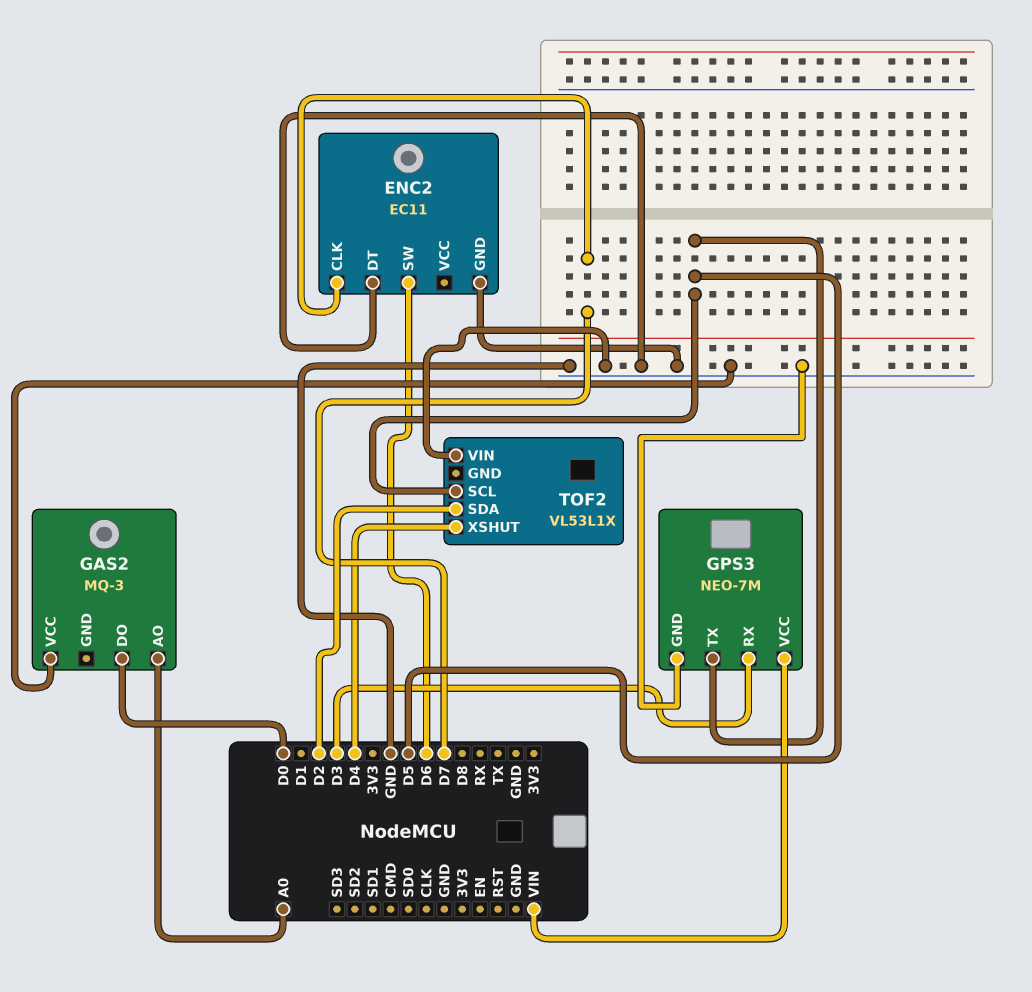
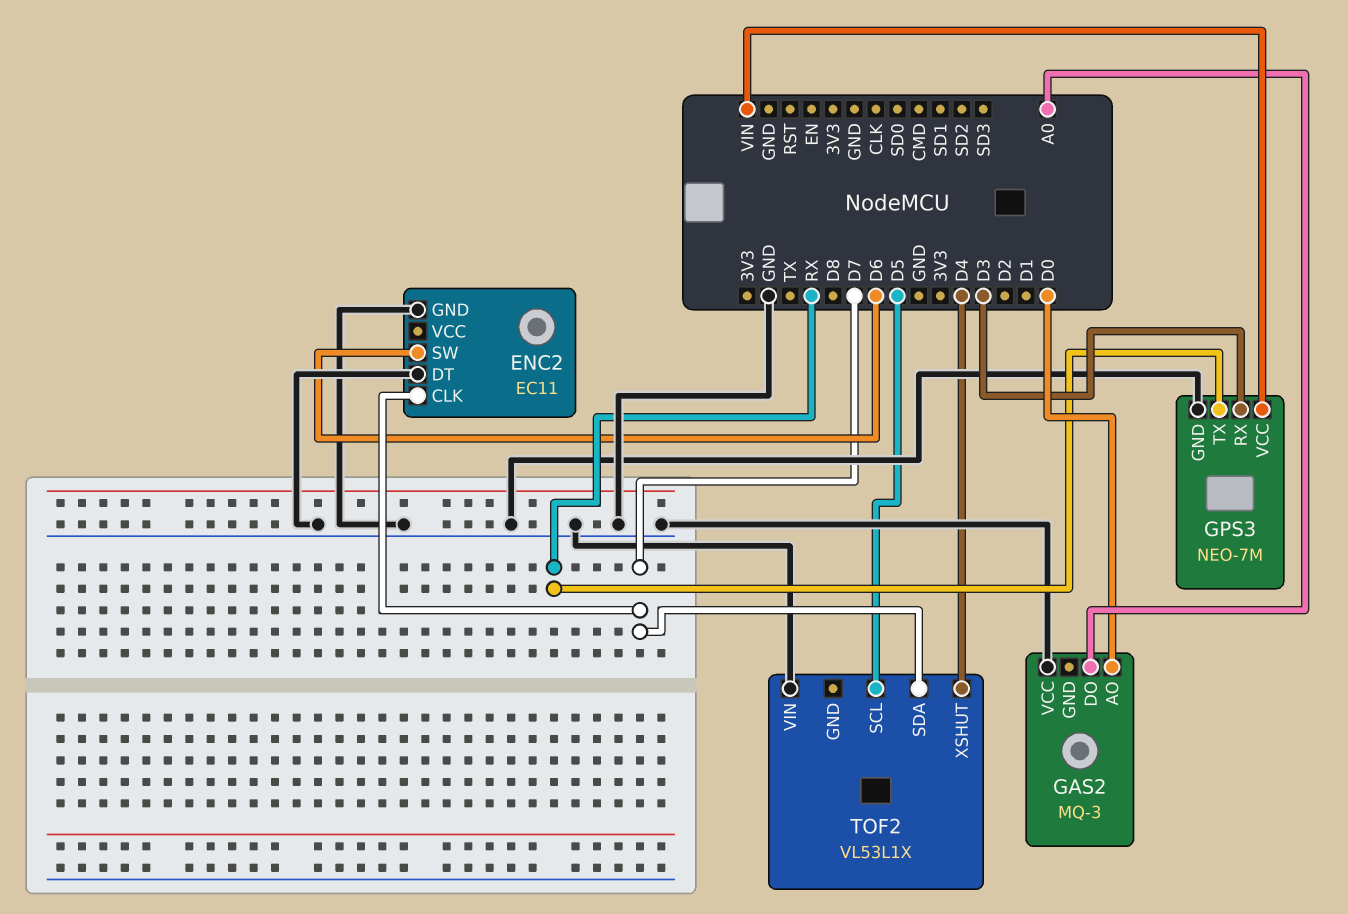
GAS2 pin AO: A0 -> D0
GAS2 pin DO: D0 -> A0
GPS3 pin TX: D5 -> RX
TOF2 pin SDA: D2 -> D7

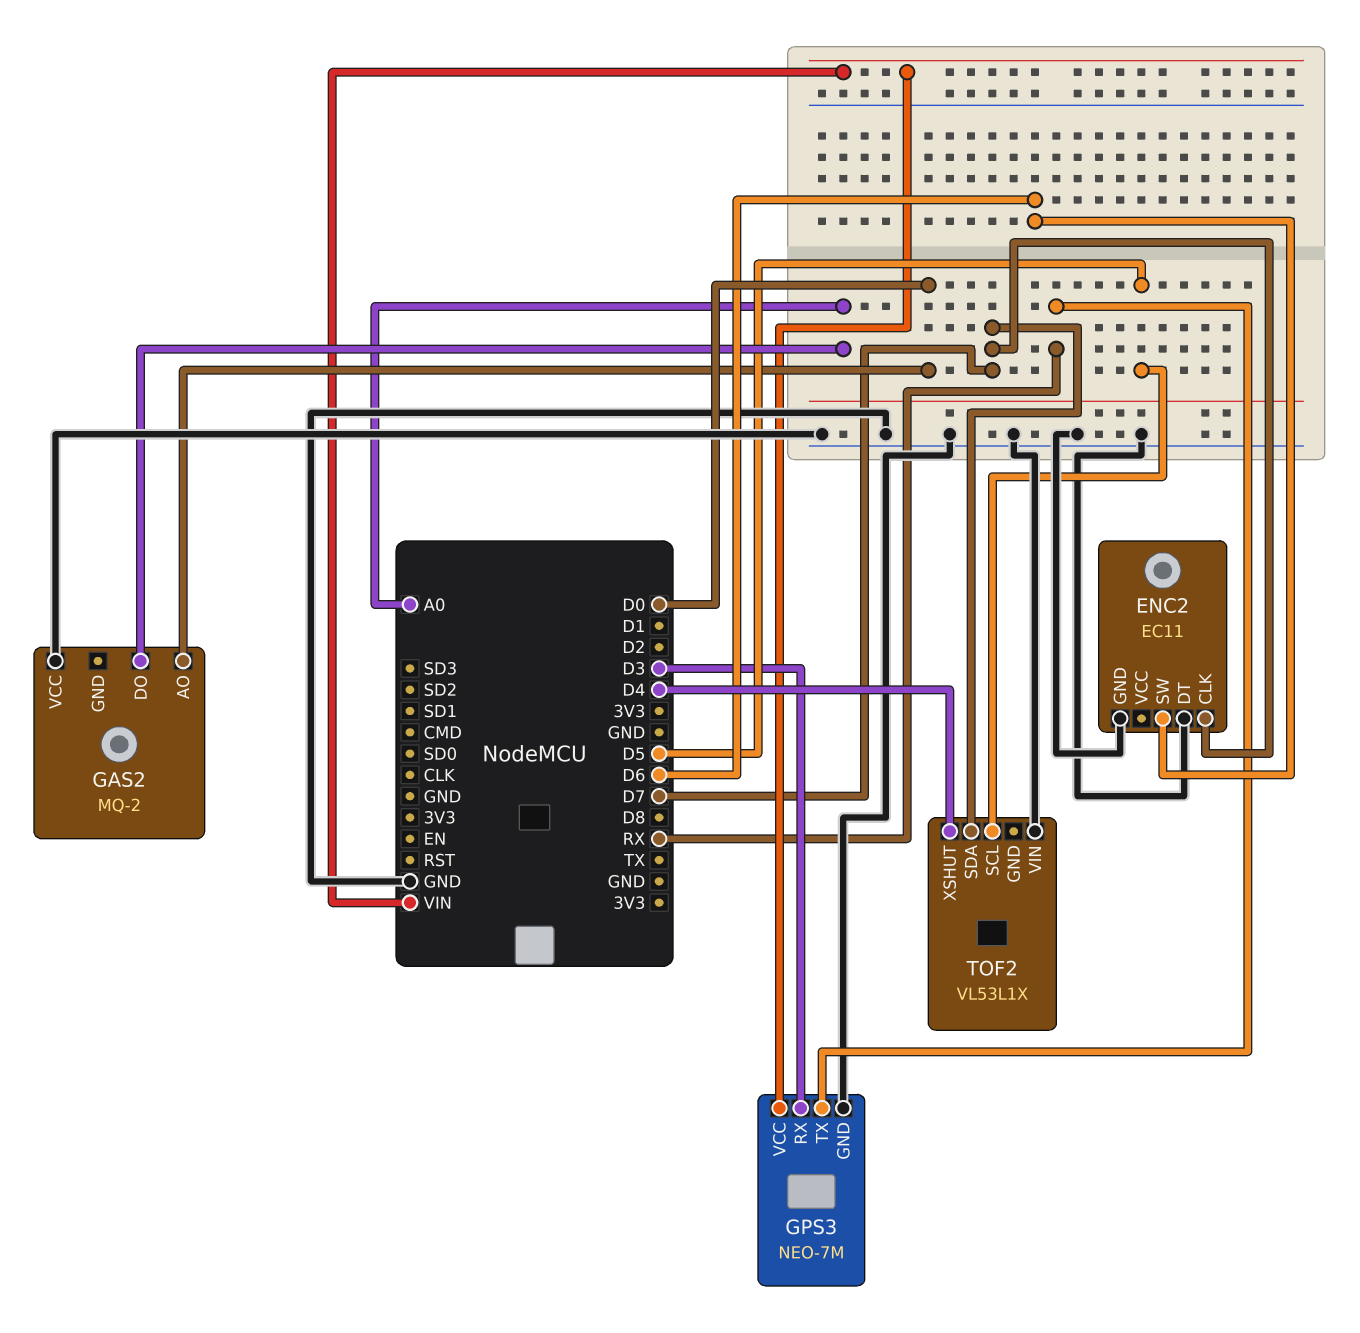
GAS2: MQ-3 -> MQ-2

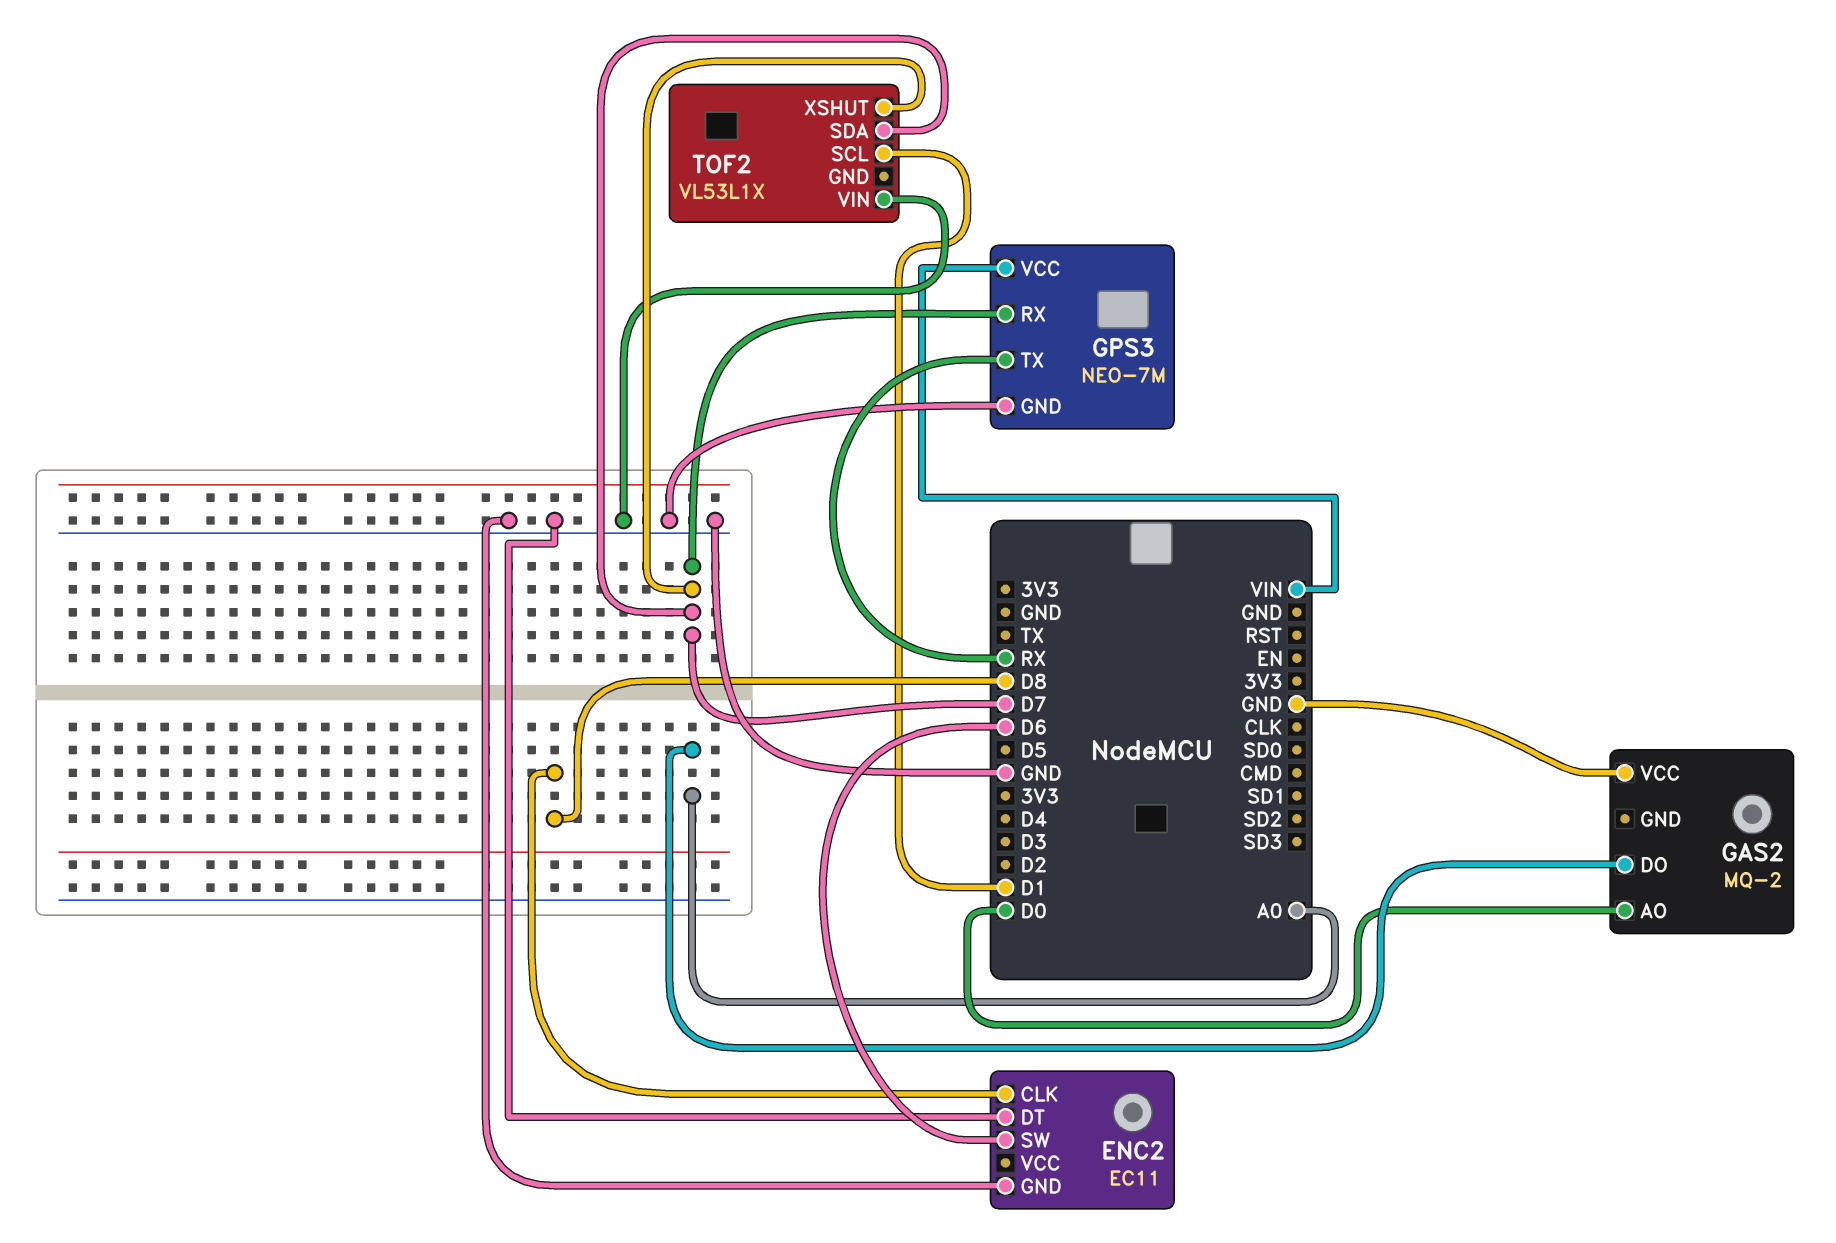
ENC2 pin CLK: D7 -> D8
GPS3 pin RX: D3 -> D7
TOF2 pin SCL: D5 -> D1
TOF2 pin XSHUT: D4 -> D7

